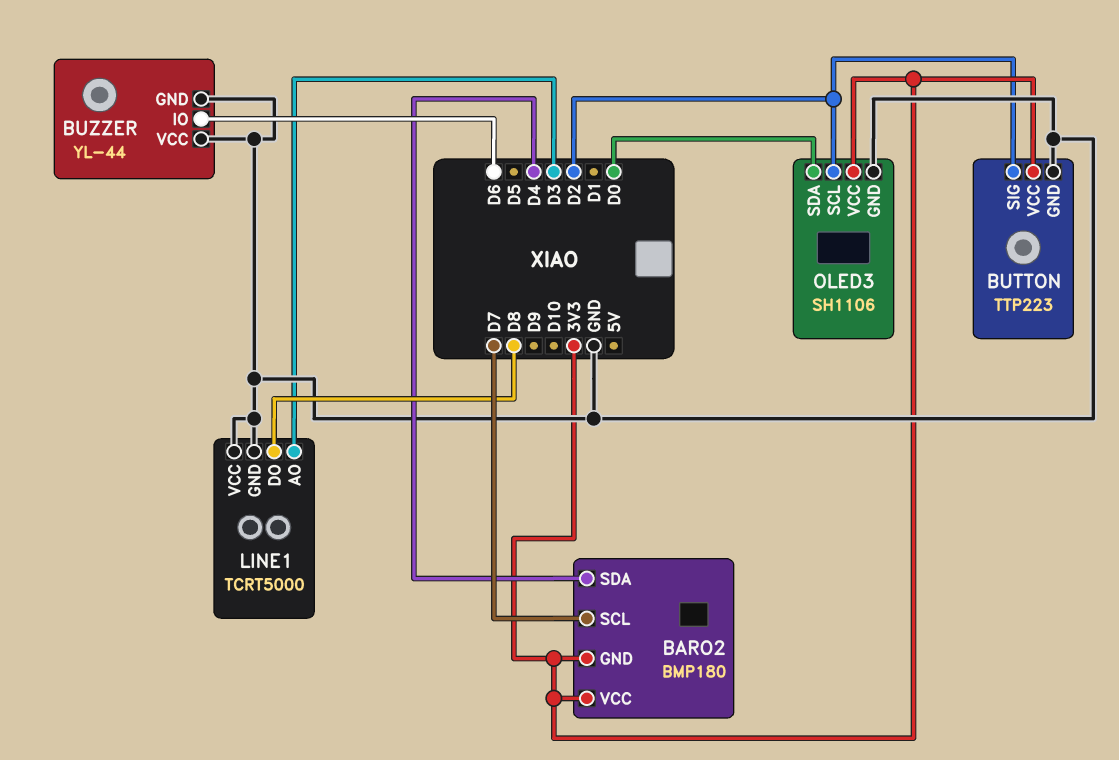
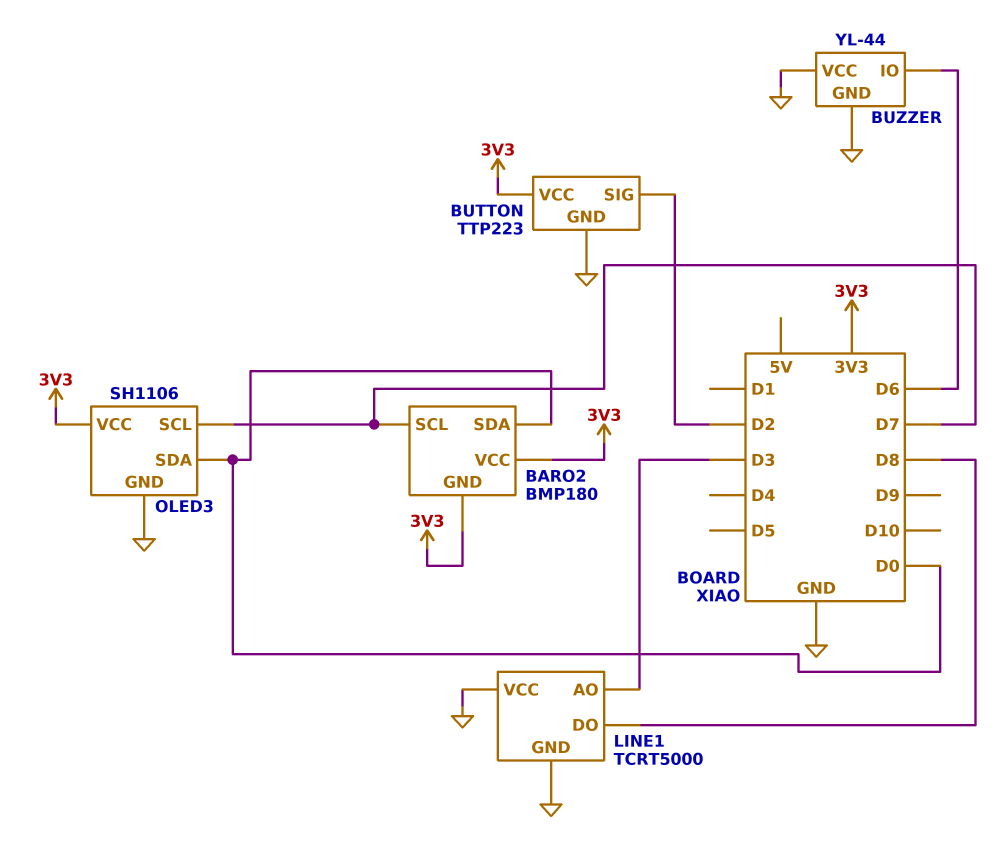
BARO2 pin SDA: D4 -> D0
OLED3 pin SCL: D2 -> D7

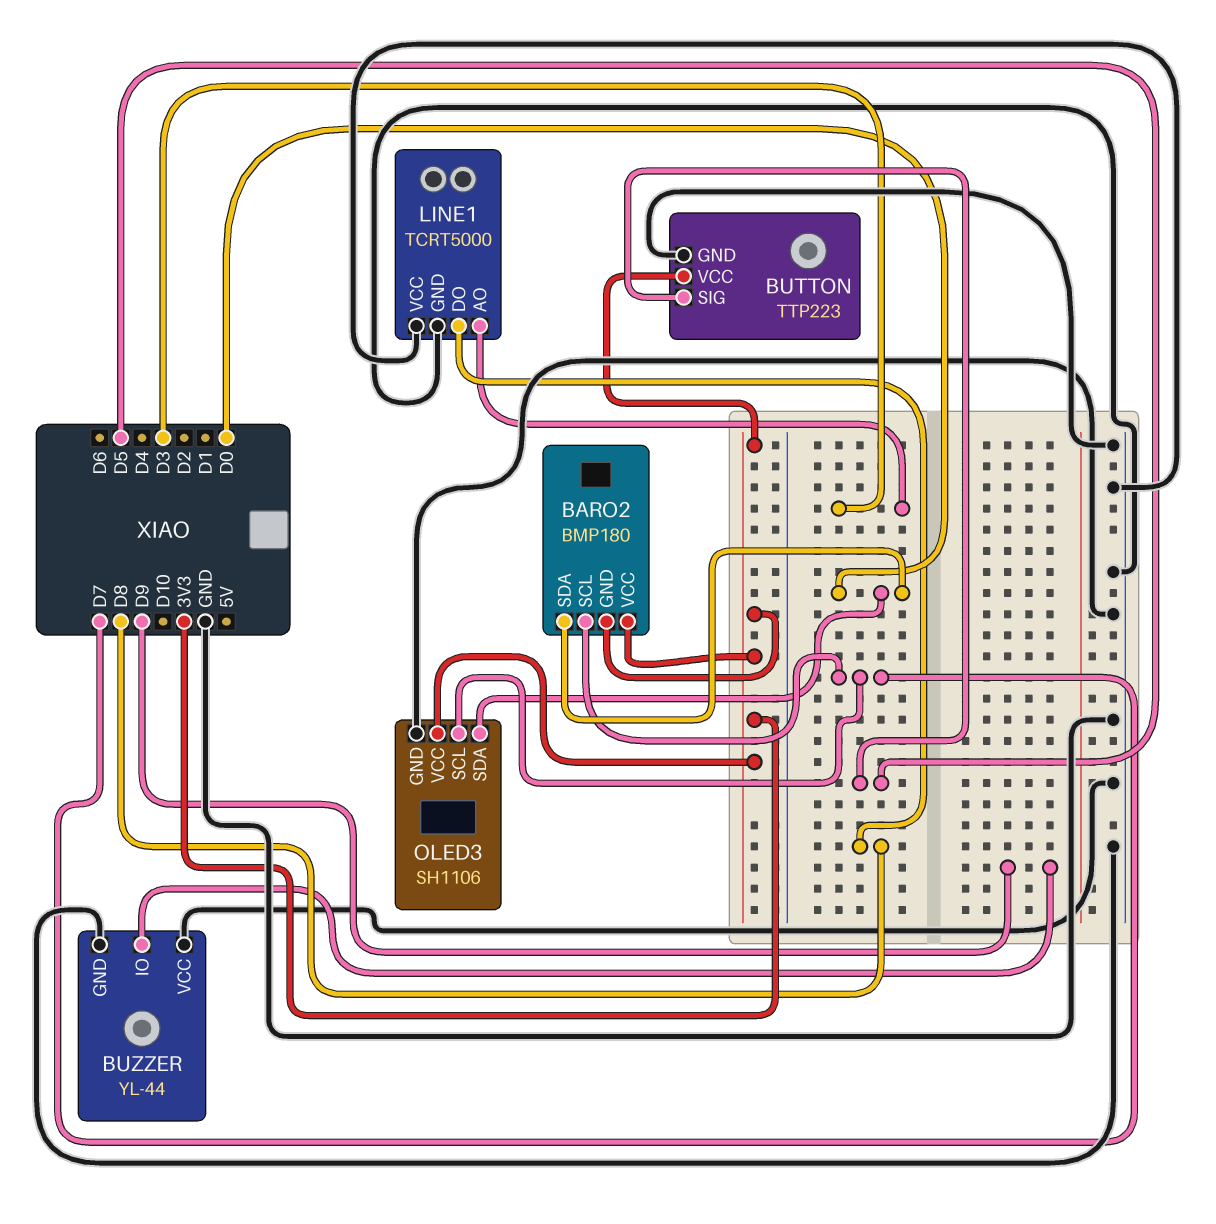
BUTTON pin SIG: D2 -> D5
BUZZER pin IO: D6 -> D9

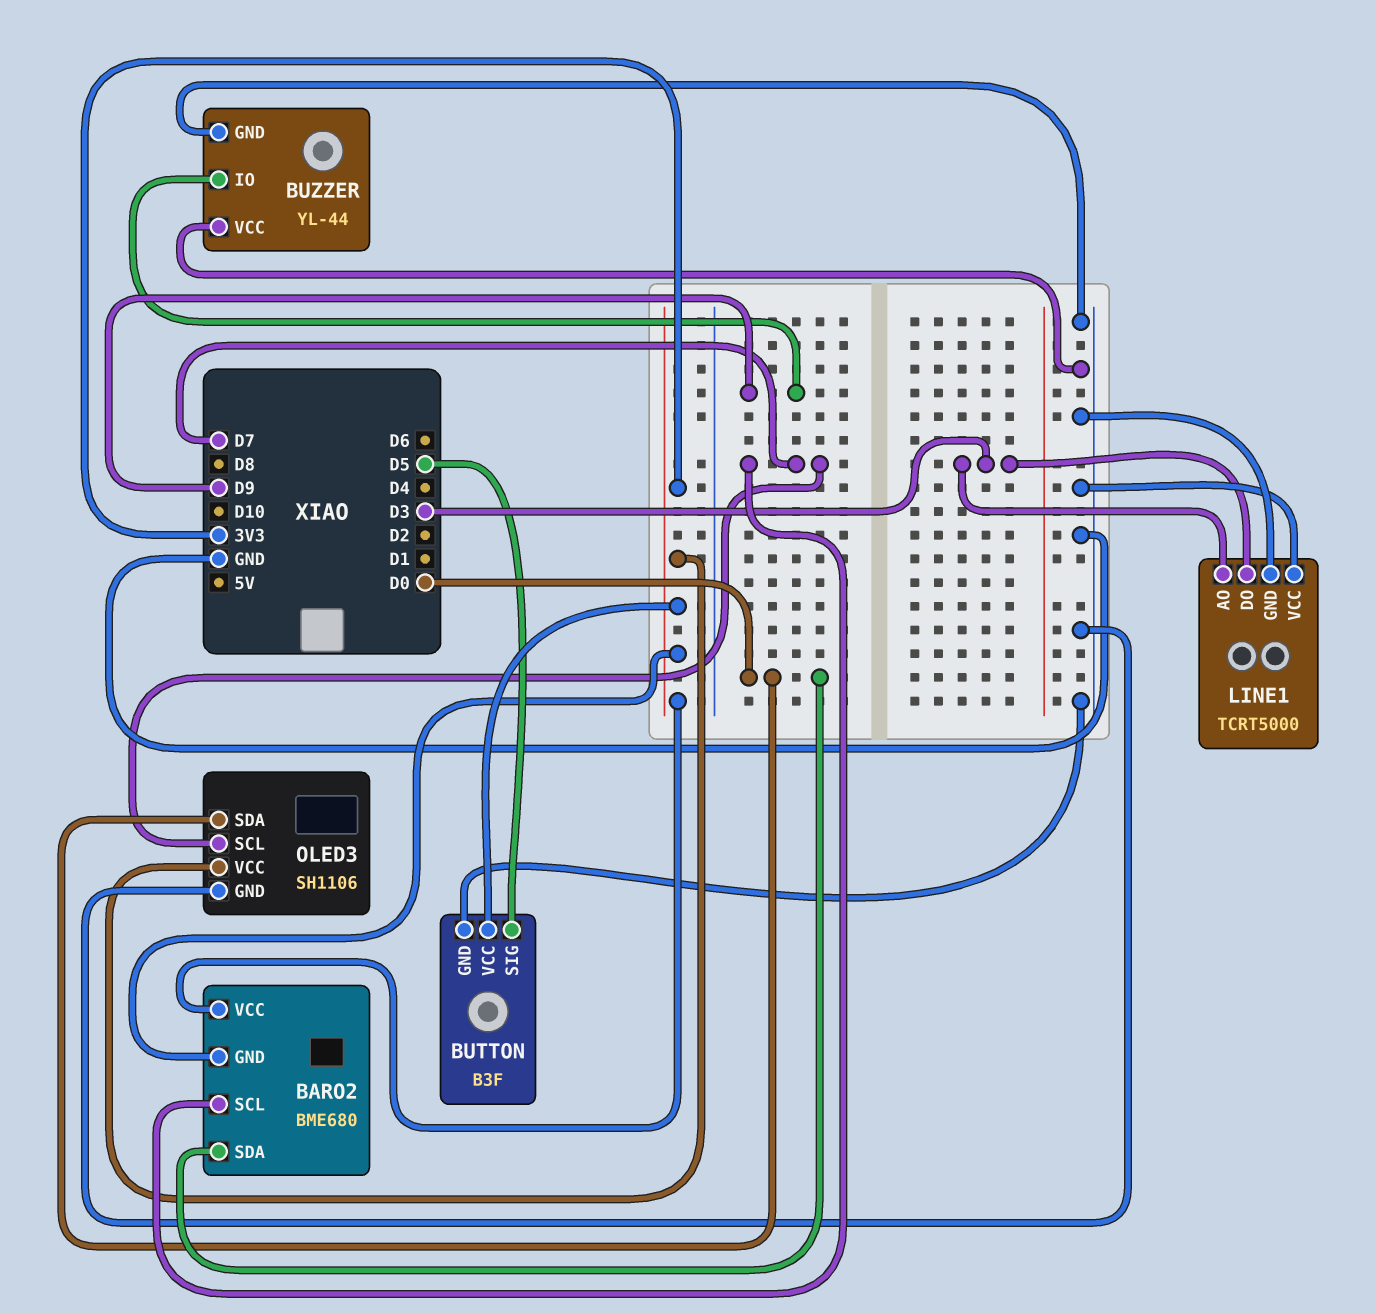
BARO2: BMP180 -> BME680
BUTTON: TTP223 -> B3F
LINE1 pin DO: D8 -> D3

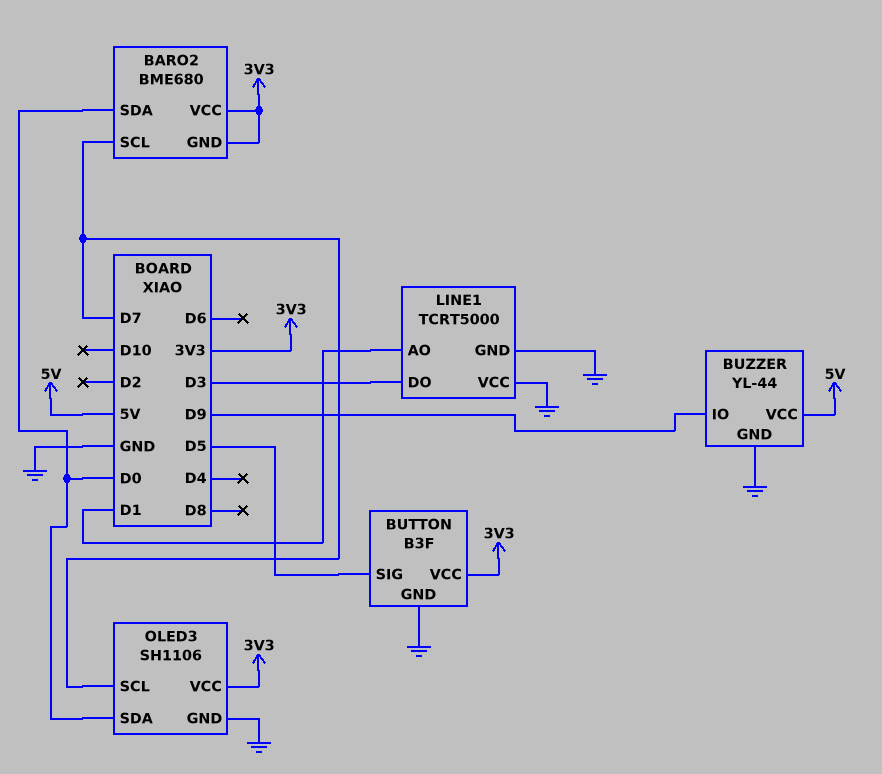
BUZZER pin VCC: GND -> 5V
LINE1 pin AO: D3 -> D1

